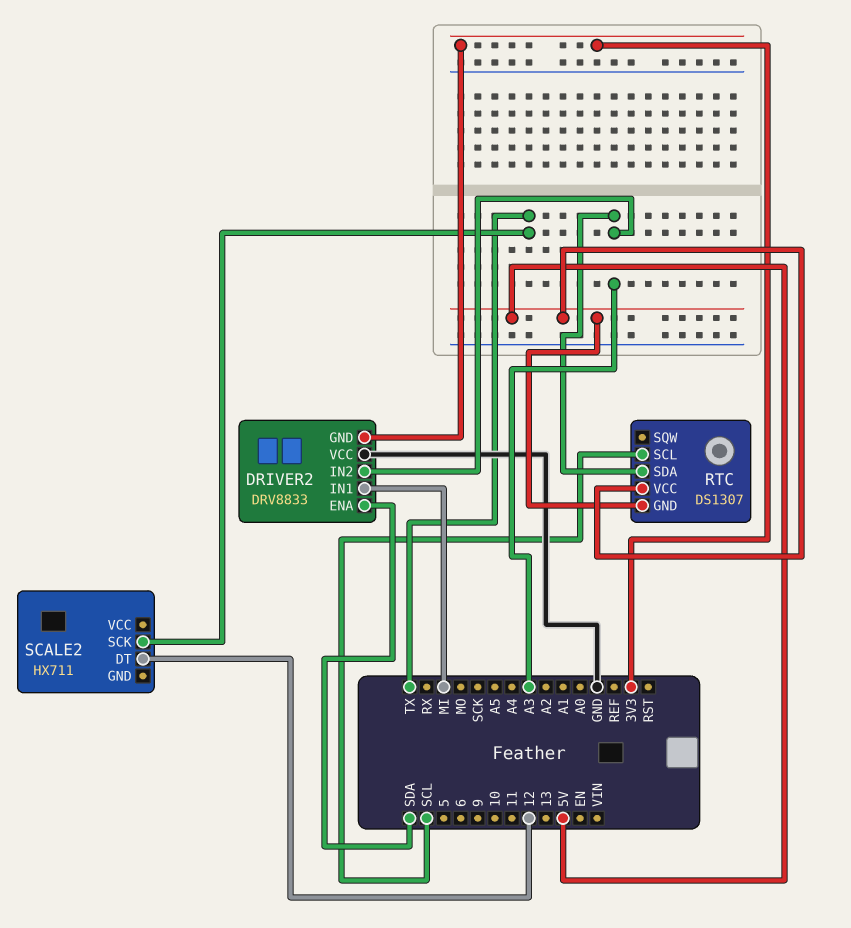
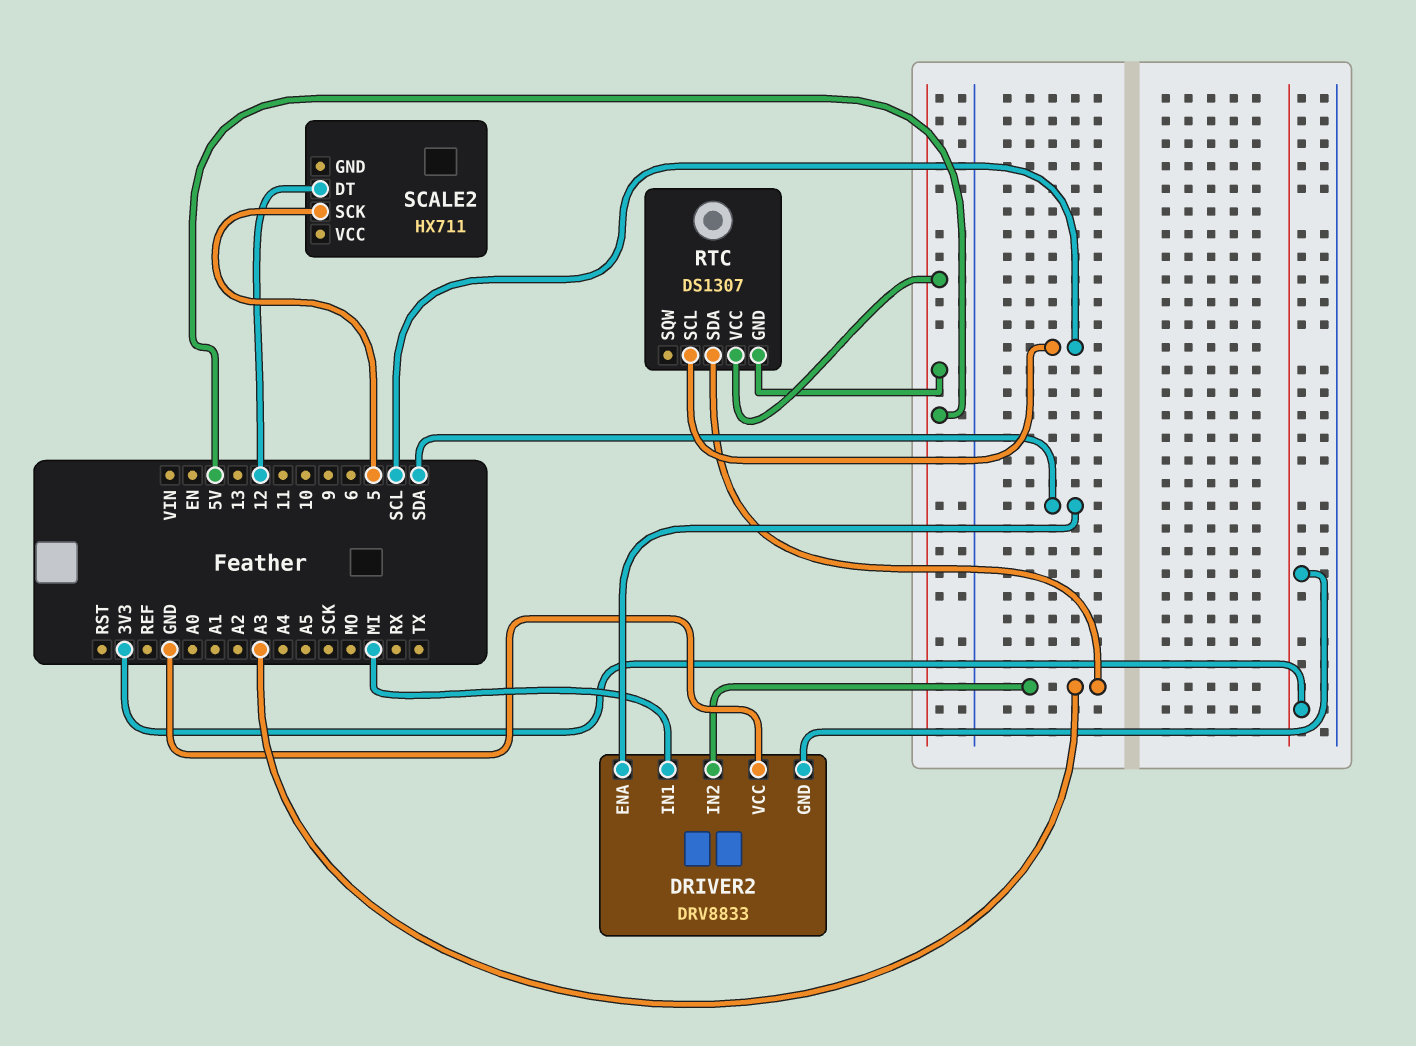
SCALE2 pin SCK: TX -> 5

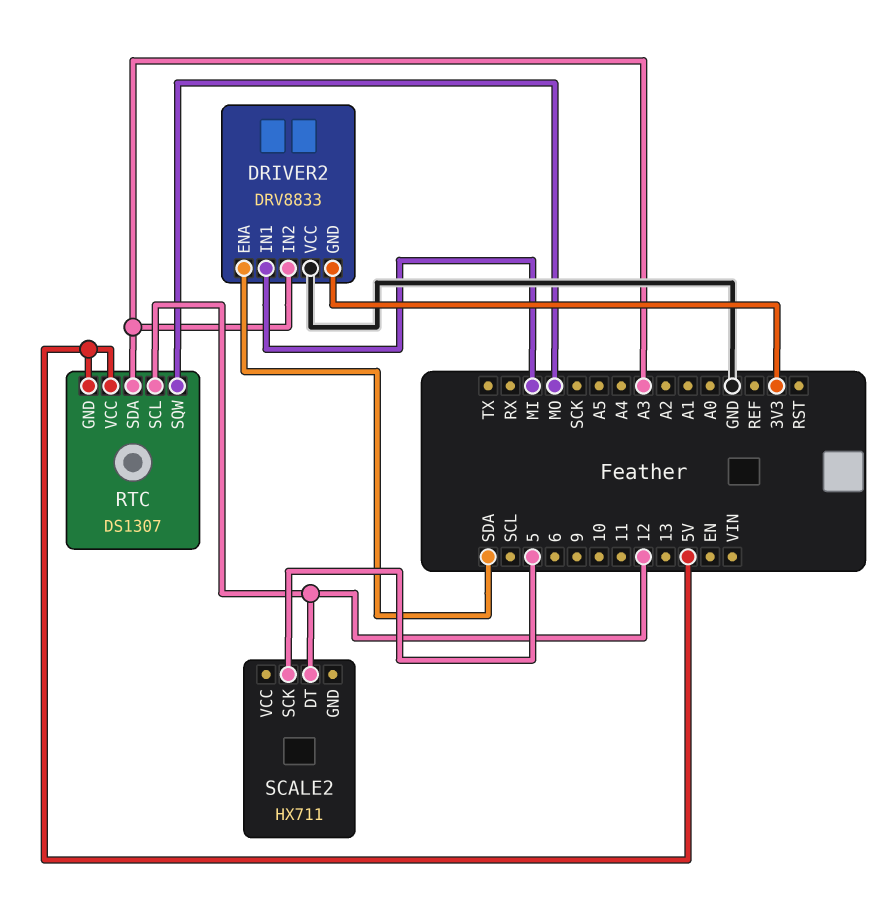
RTC pin SCL: SCL -> 12
RTC pin SQW: none -> MO

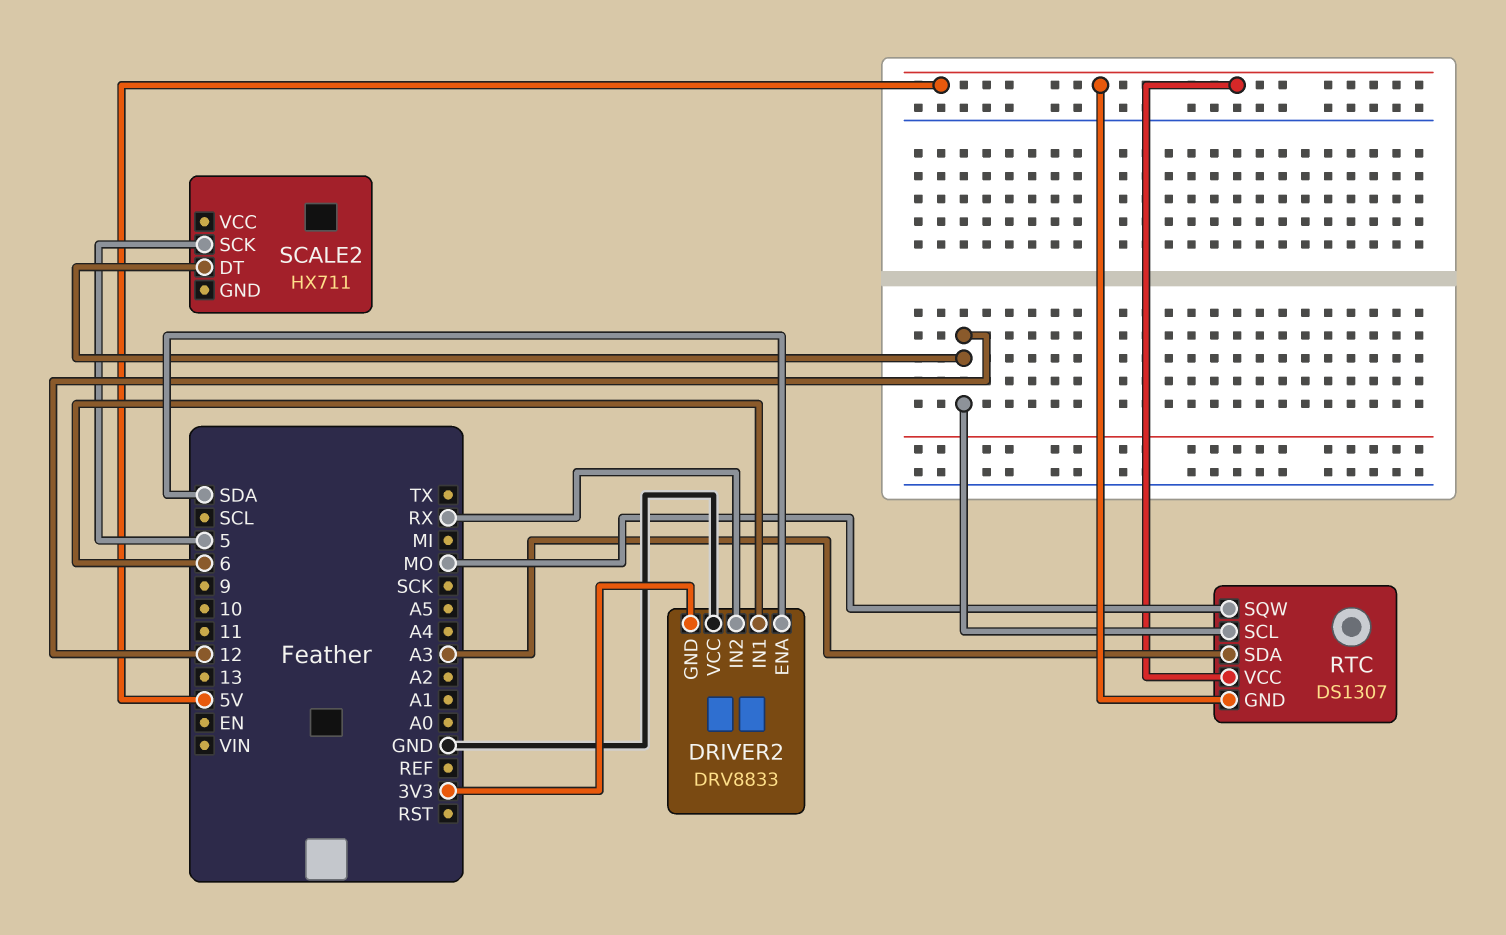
DRIVER2 pin IN1: MI -> 6
DRIVER2 pin IN2: A3 -> RX

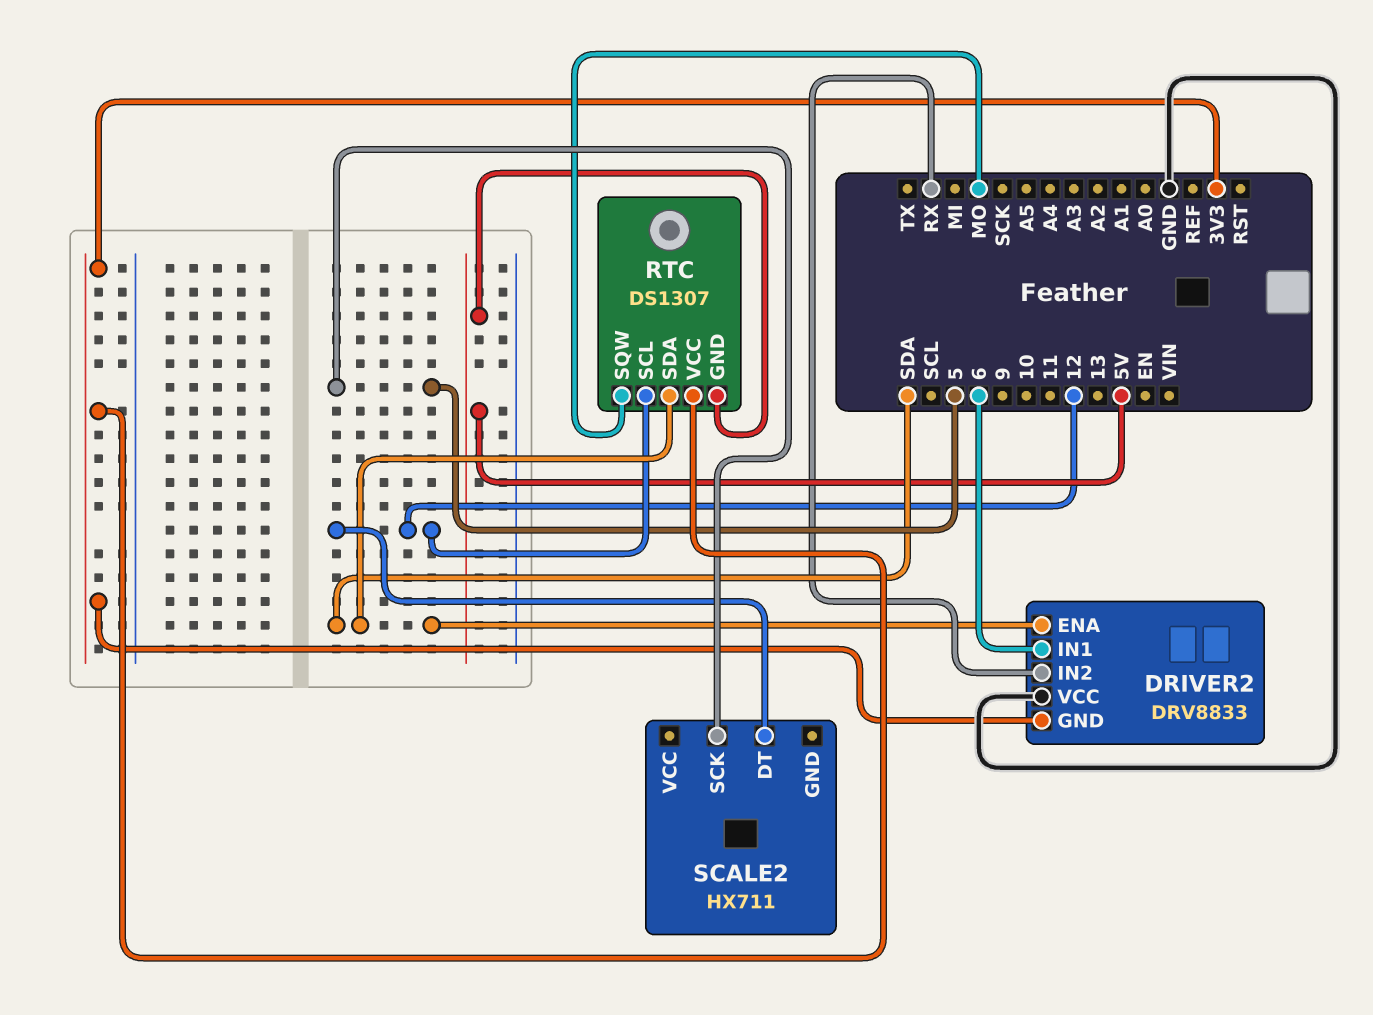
RTC pin SDA: A3 -> SDA
RTC pin VCC: 5V -> 3V3

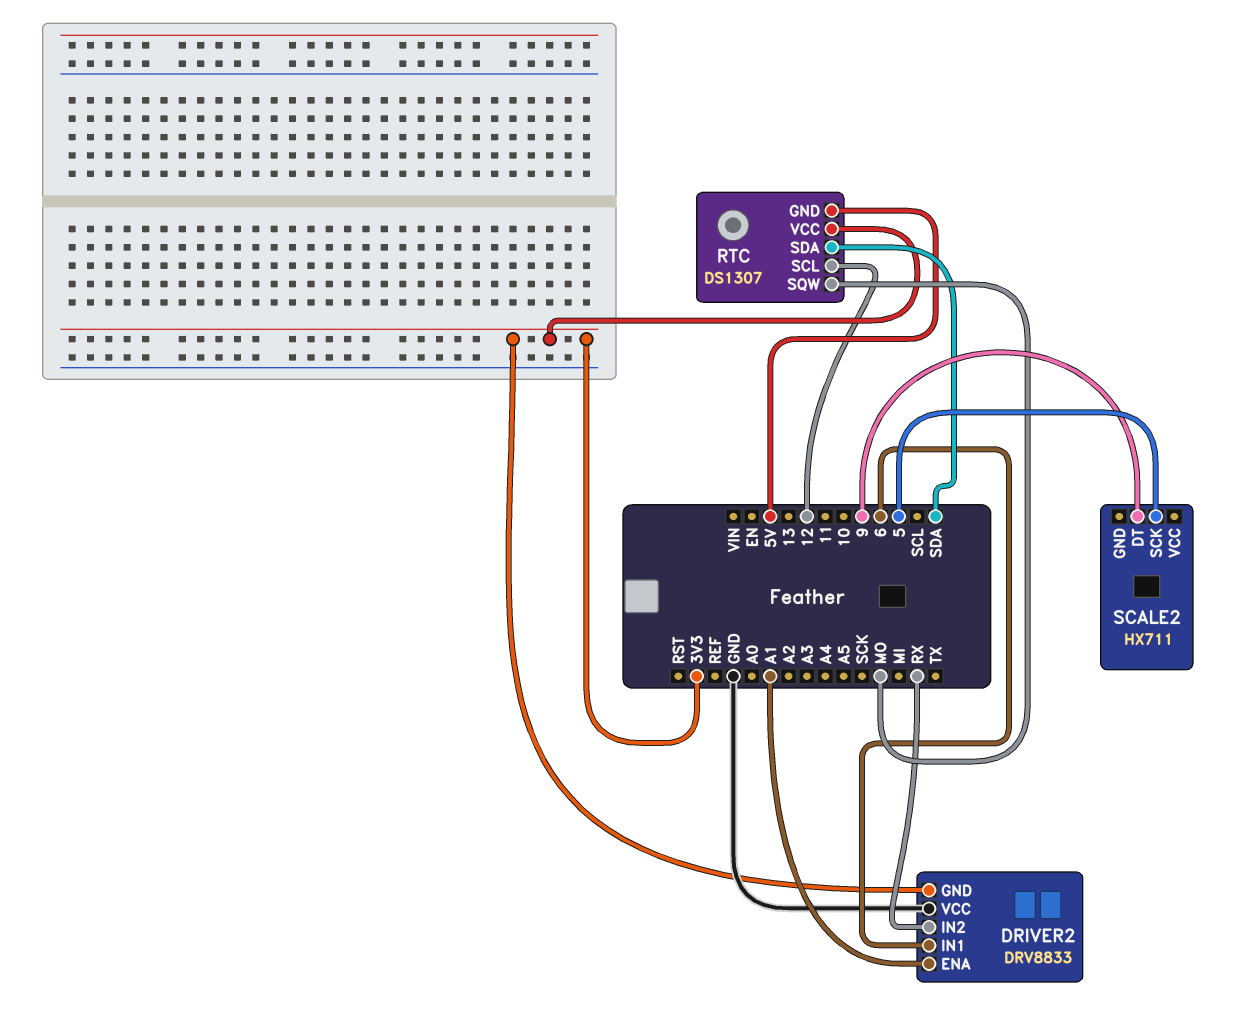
DRIVER2 pin ENA: SDA -> A1
SCALE2 pin DT: 12 -> 9

